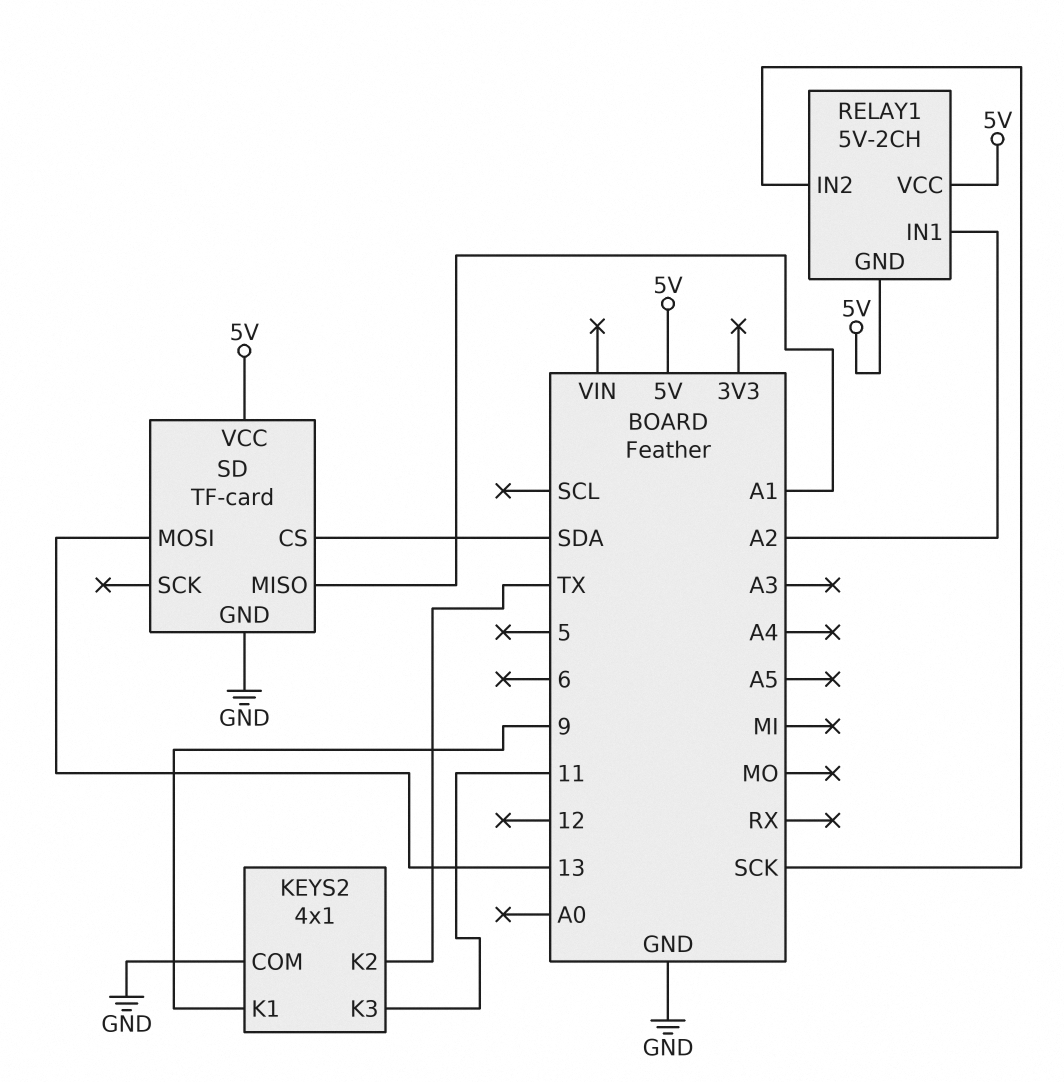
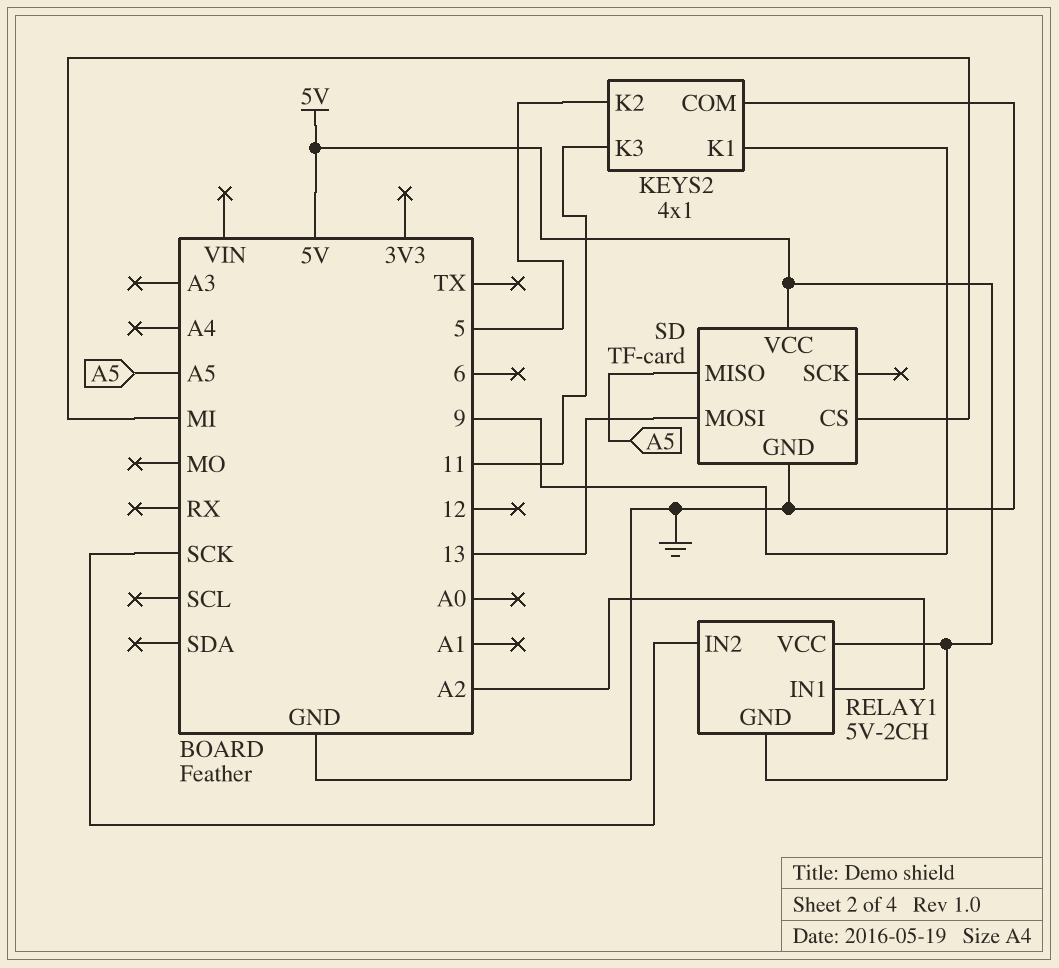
KEYS2 pin K2: TX -> 5
SD pin CS: SDA -> MI
SD pin MISO: A1 -> A5

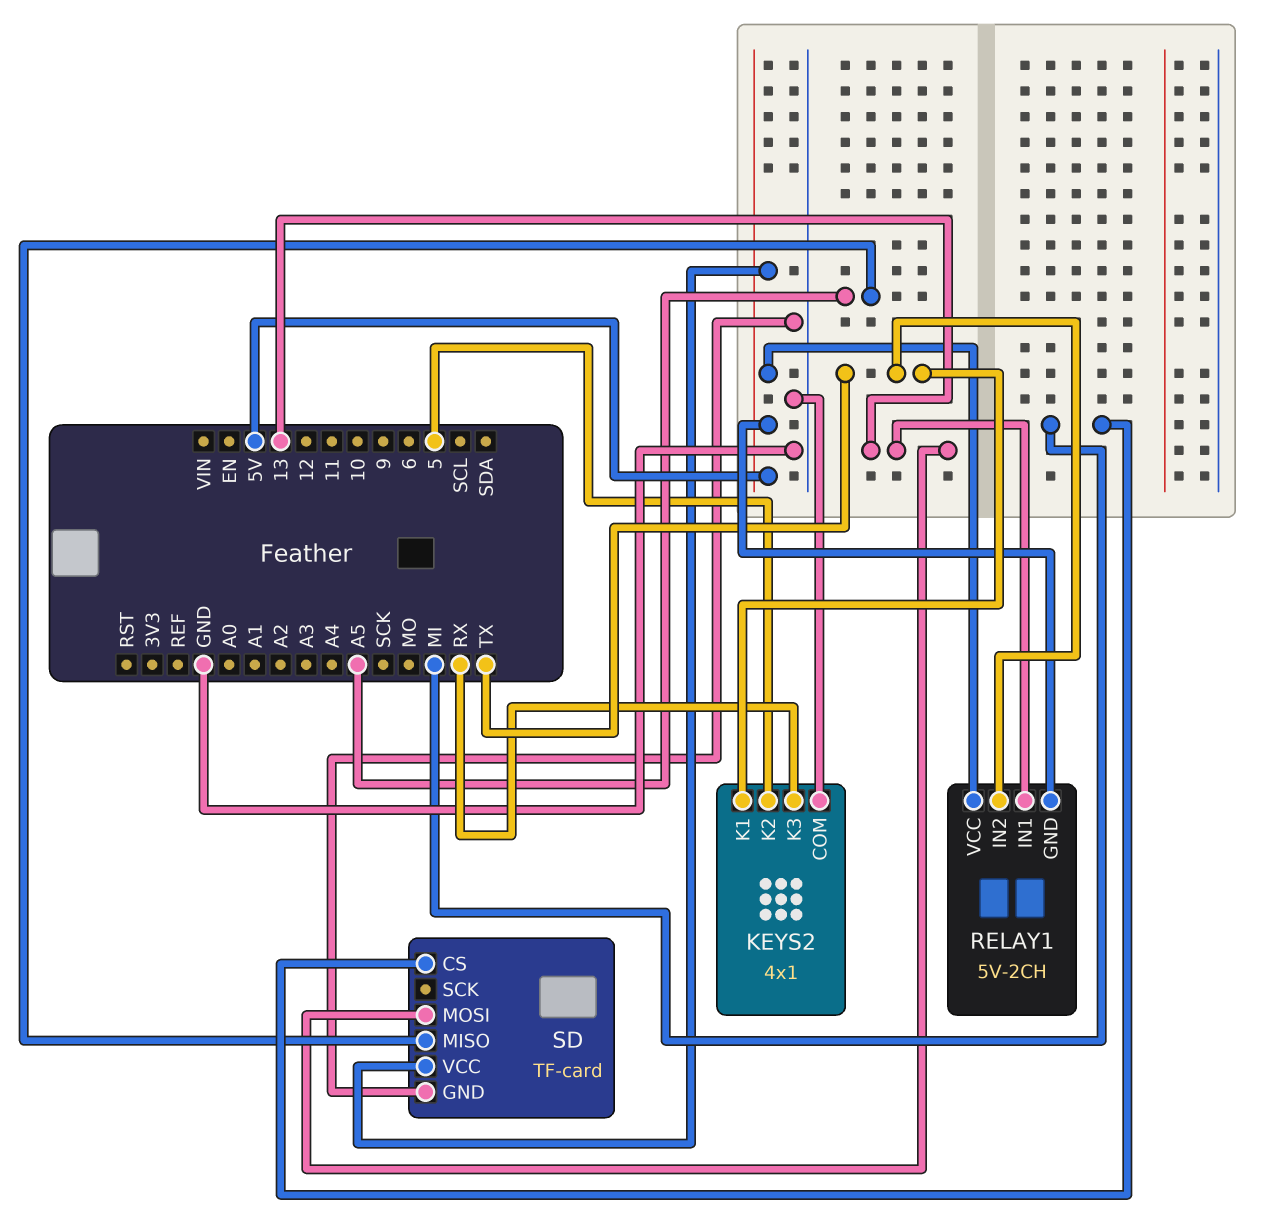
KEYS2 pin K1: 9 -> TX
KEYS2 pin K3: 11 -> RX
RELAY1 pin IN1: A2 -> 13
RELAY1 pin IN2: SCK -> TX

